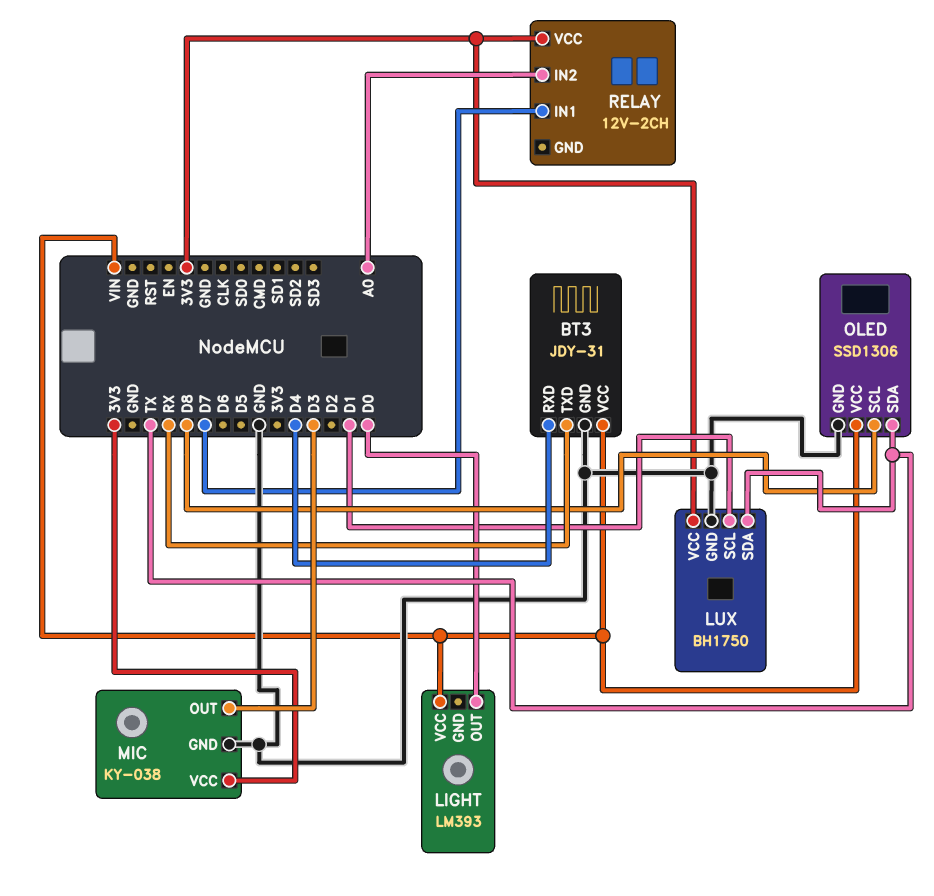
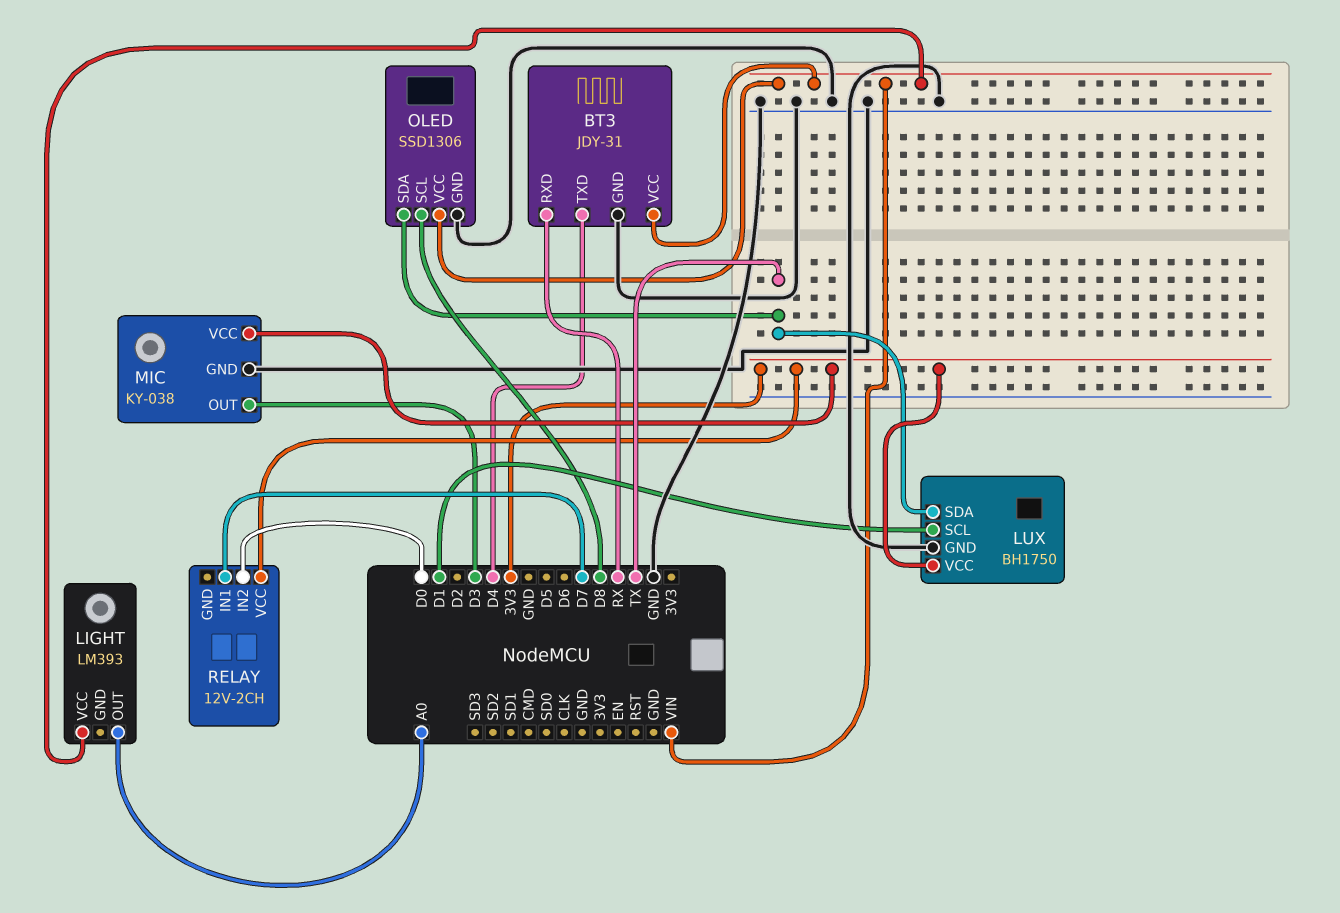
BT3 pin RXD: D4 -> RX
BT3 pin TXD: RX -> D4
LIGHT pin OUT: D0 -> A0
RELAY pin IN2: A0 -> D0

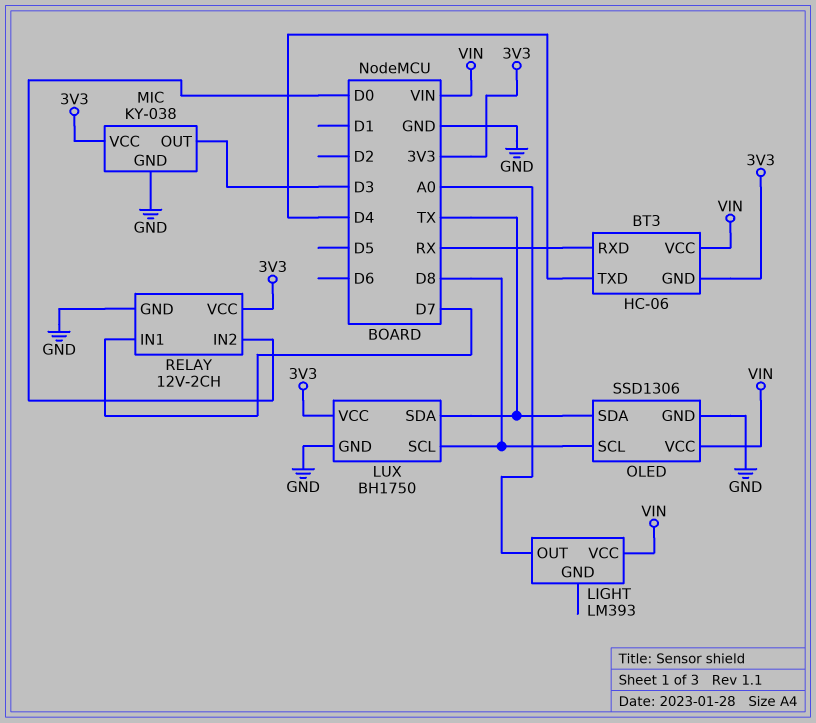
BT3: JDY-31 -> HC-06
BT3 pin GND: GND -> 3V3
LUX pin SCL: D1 -> D8
RELAY pin GND: none -> GND

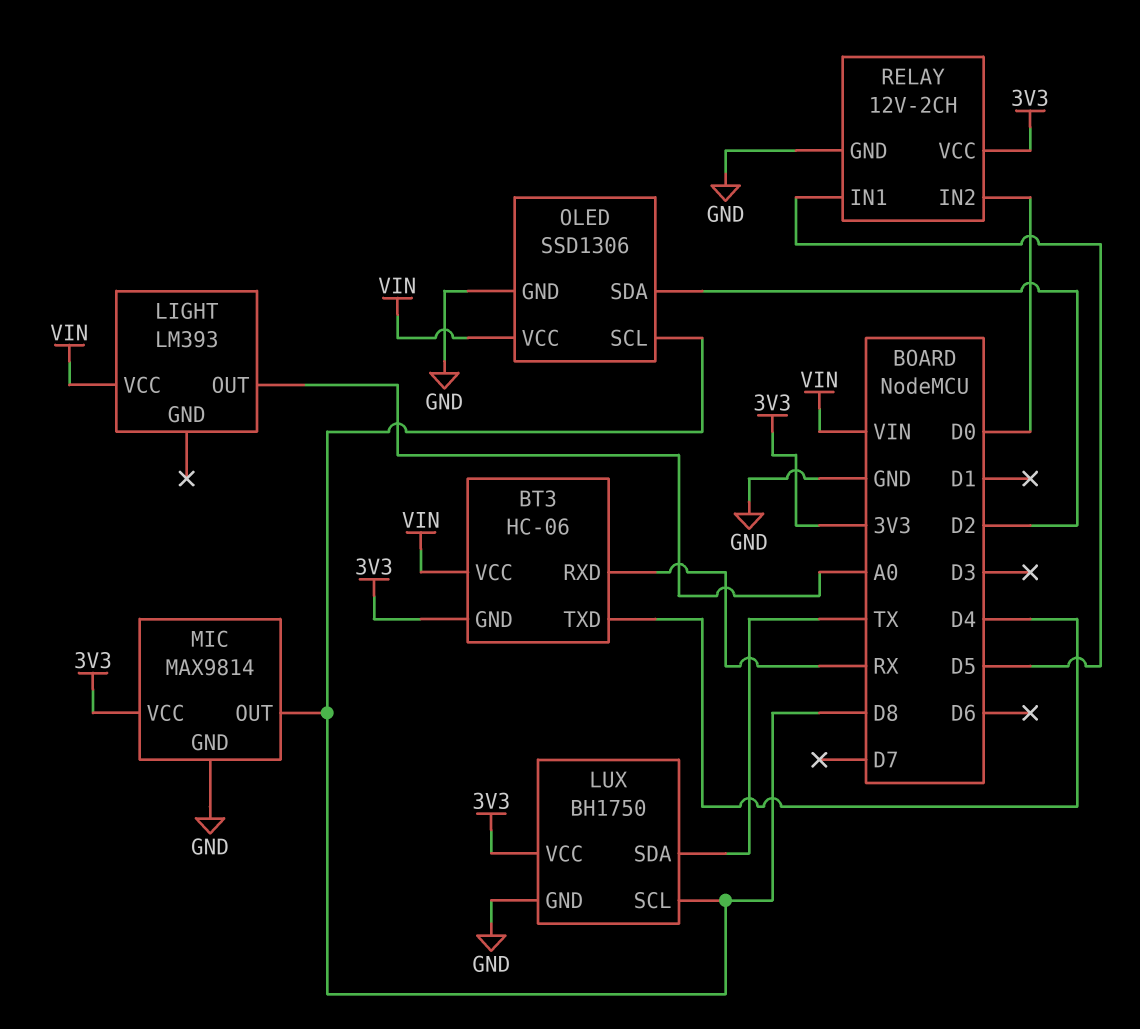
MIC: KY-038 -> MAX9814
MIC pin OUT: D3 -> D8
OLED pin SDA: TX -> D2
RELAY pin IN1: D7 -> D5

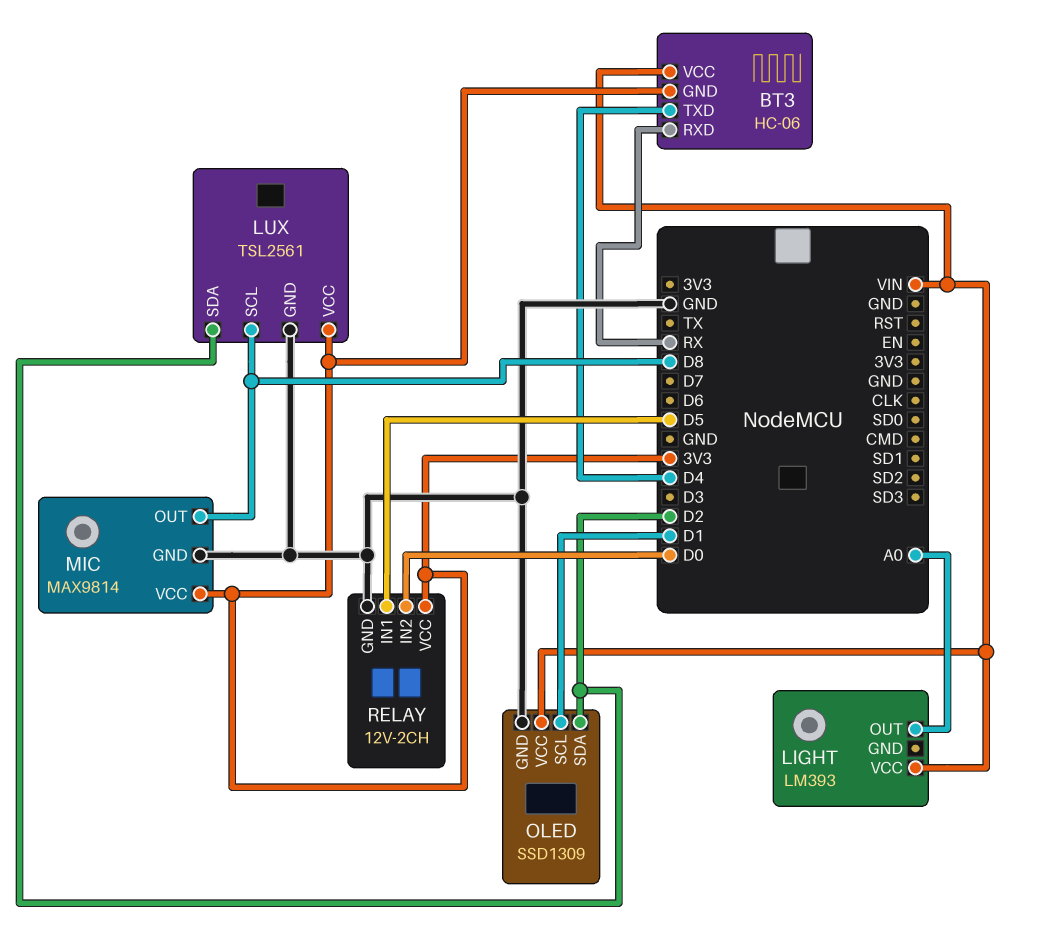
LUX: BH1750 -> TSL2561
LUX pin SDA: TX -> D2
OLED: SSD1306 -> SSD1309
OLED pin SCL: D8 -> D1

